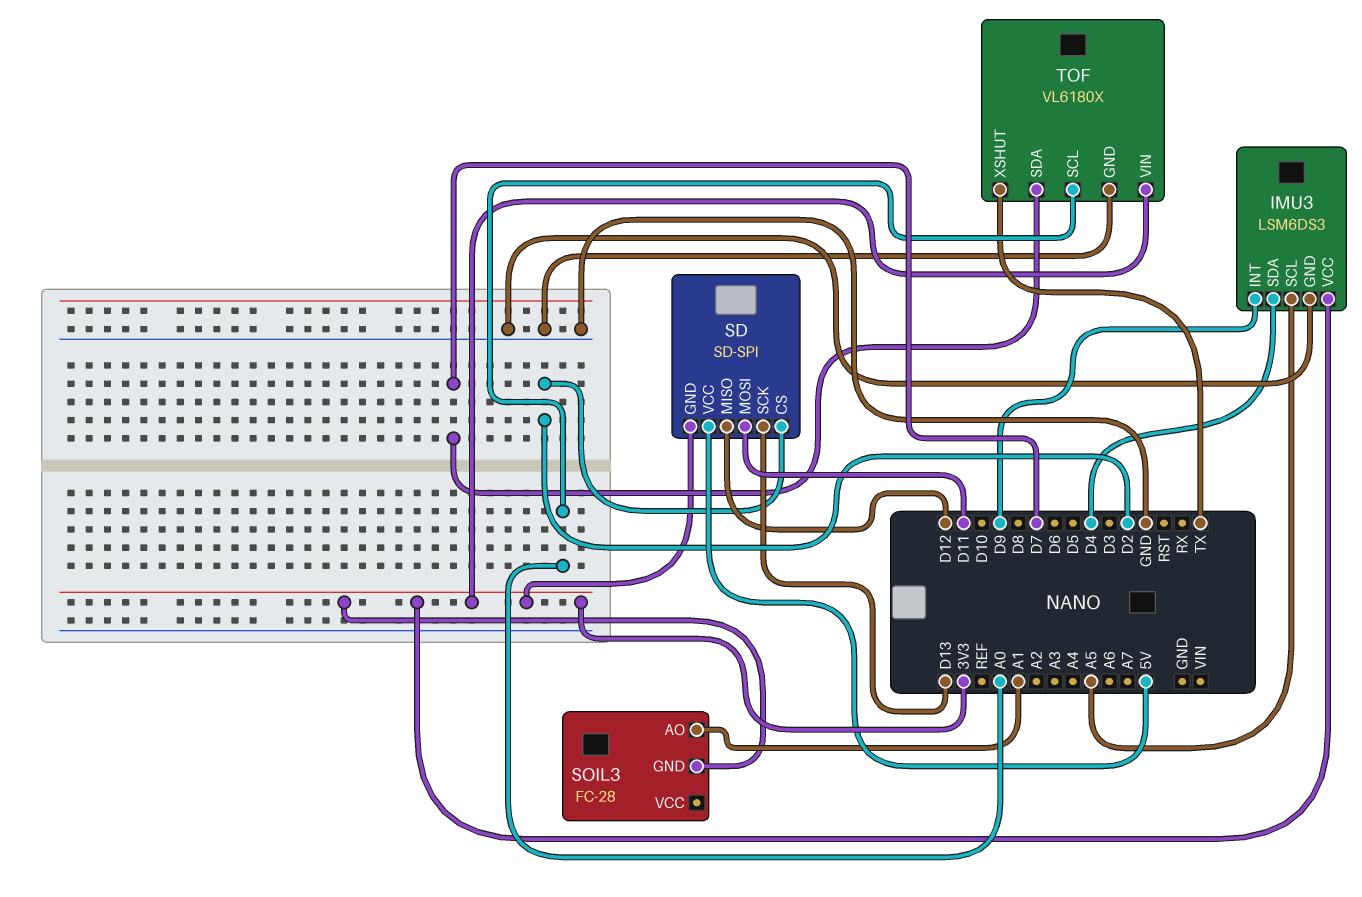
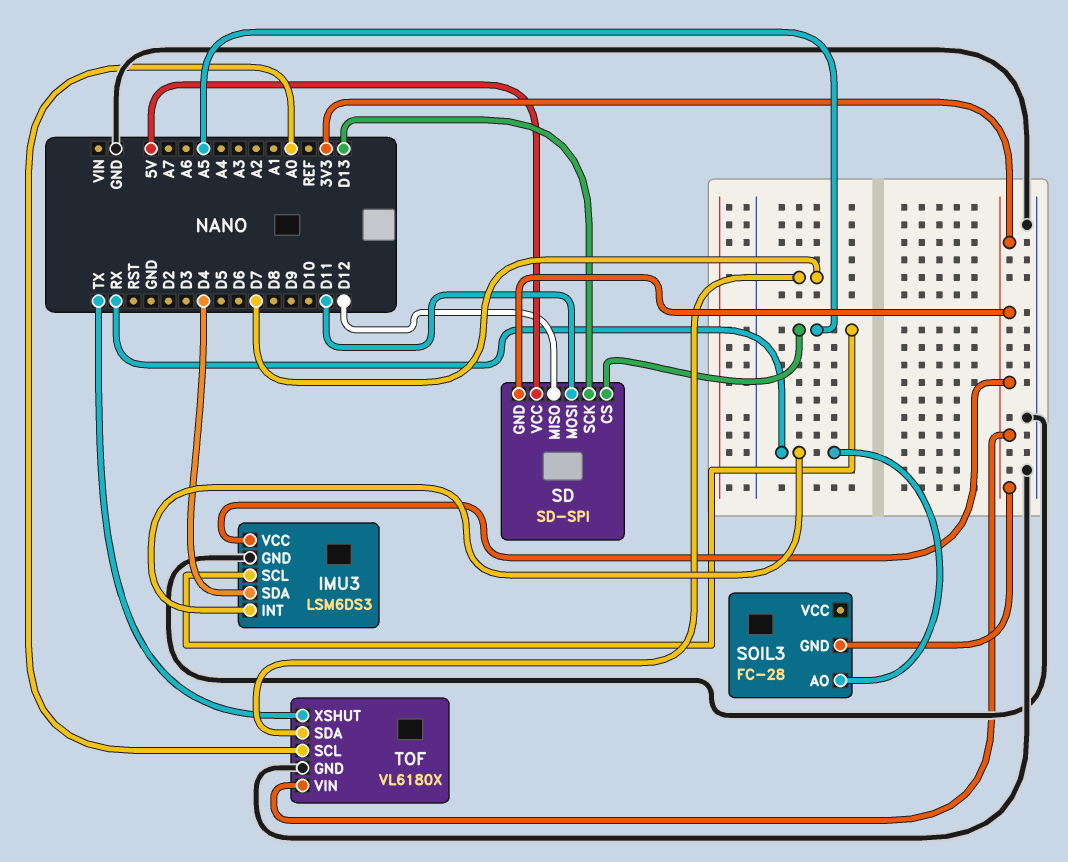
IMU3 pin INT: D9 -> RX
SD pin CS: D2 -> A5
SOIL3 pin AO: A1 -> RX

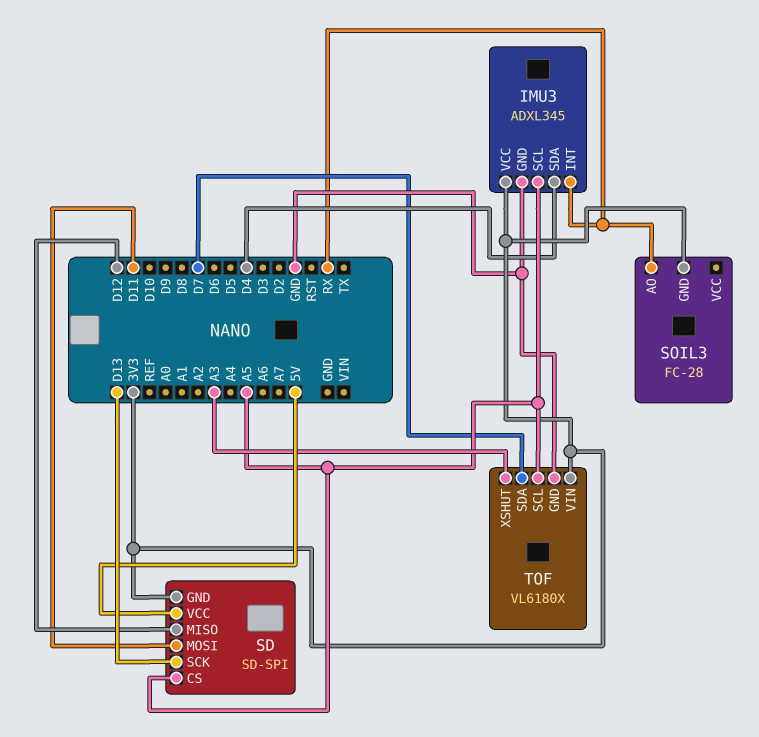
IMU3: LSM6DS3 -> ADXL345
TOF pin SCL: A0 -> A5
TOF pin XSHUT: TX -> A3

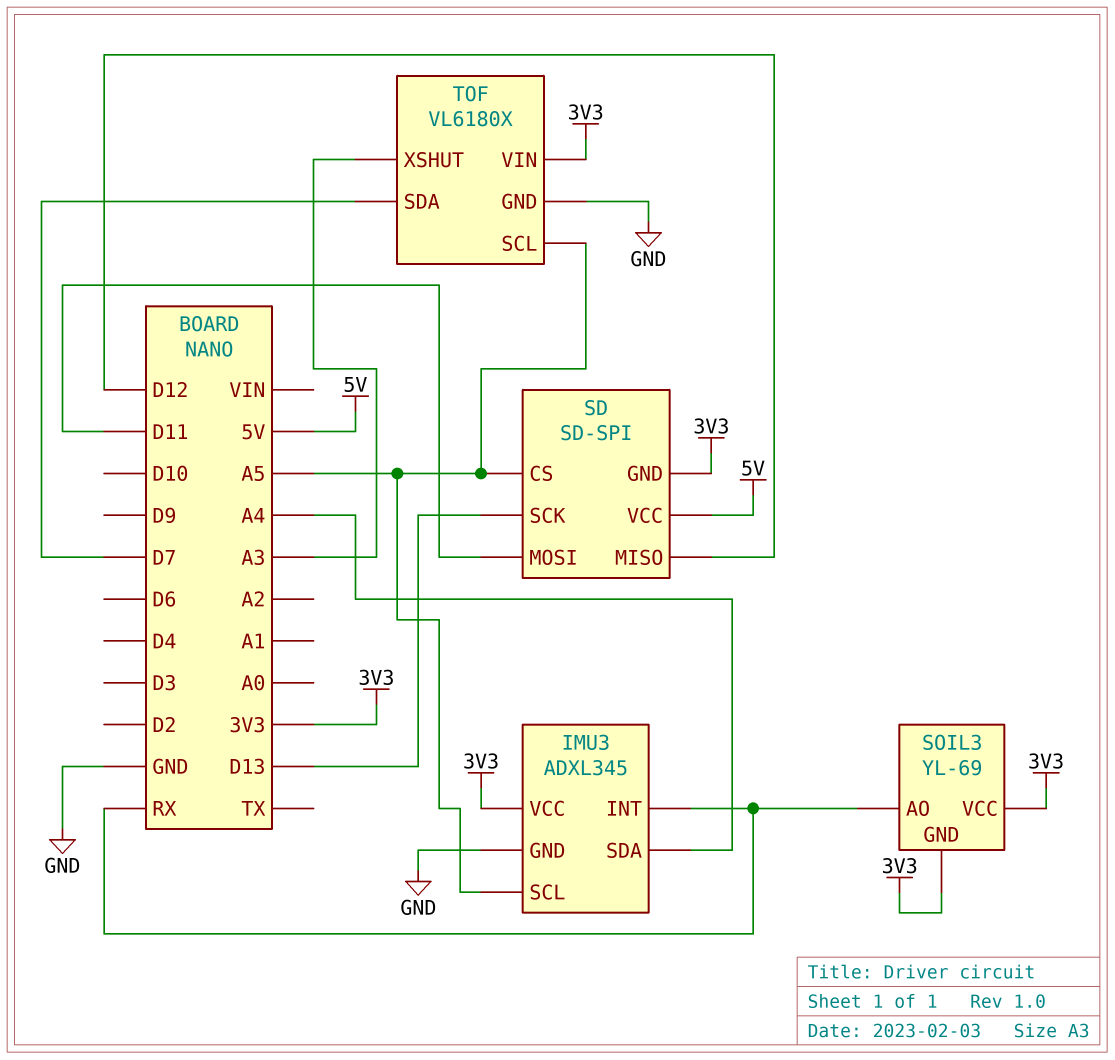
IMU3 pin SDA: D4 -> A4
SOIL3: FC-28 -> YL-69
SOIL3 pin VCC: none -> 3V3

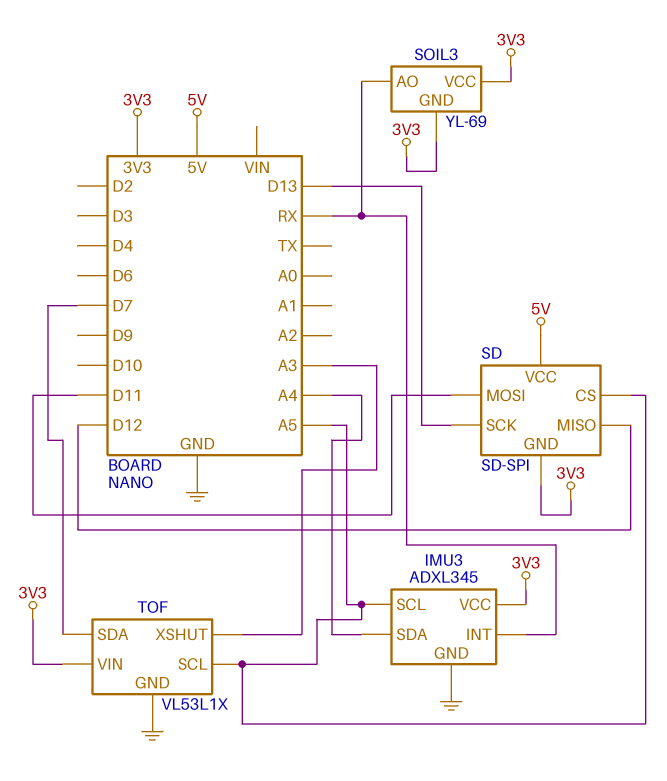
TOF: VL6180X -> VL53L1X

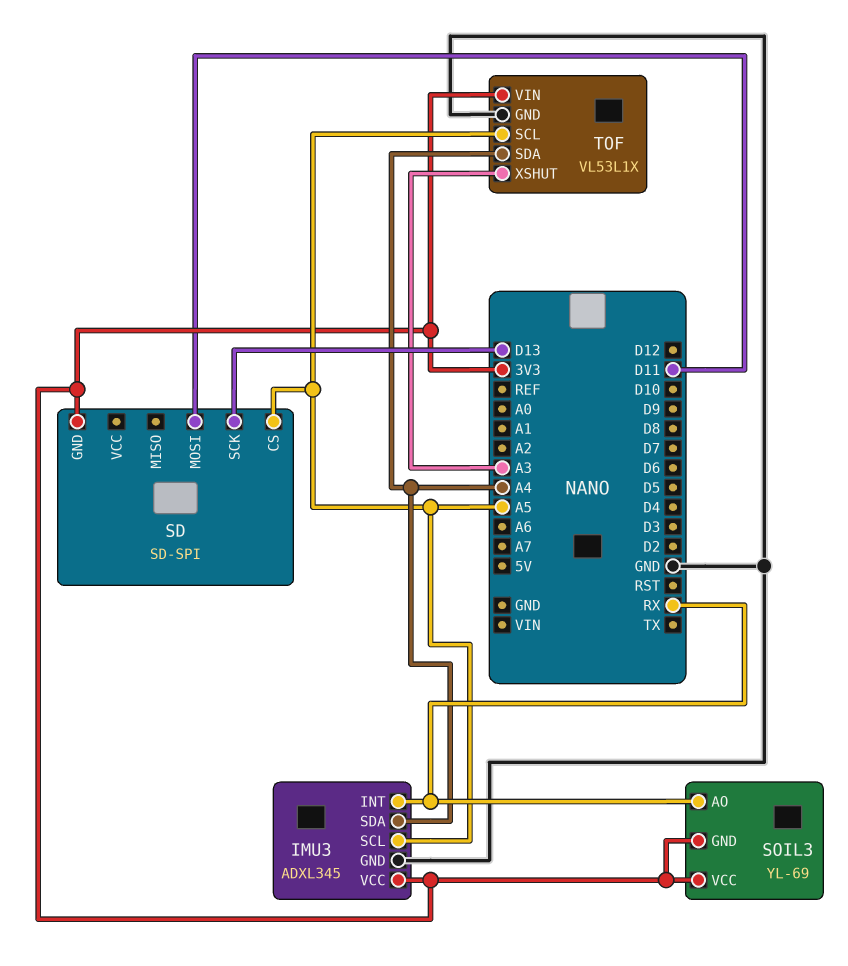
SD pin MISO: D12 -> none
SD pin VCC: 5V -> none
TOF pin SDA: D7 -> A4

